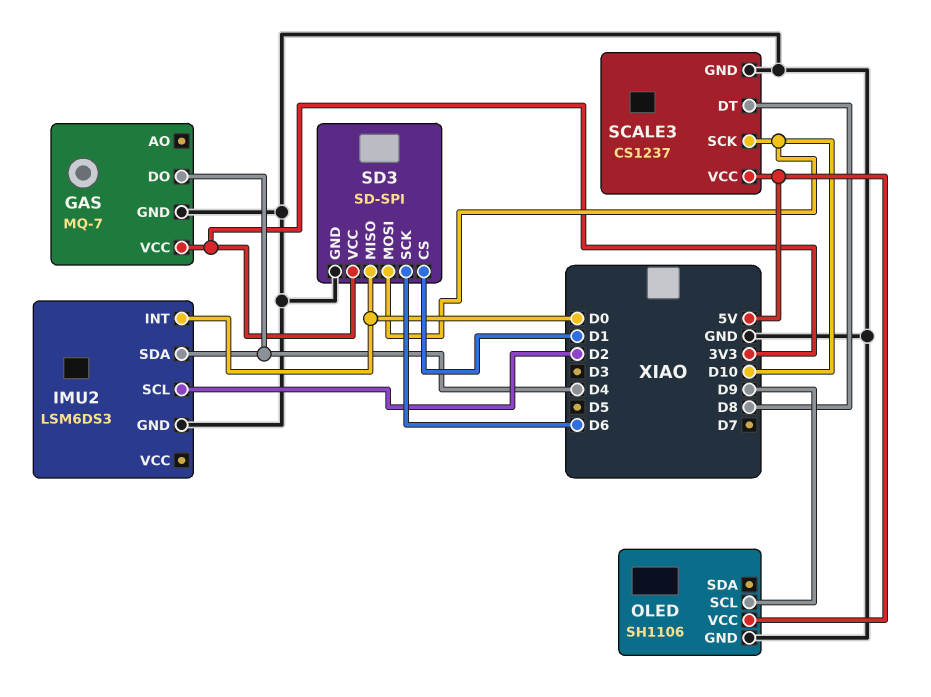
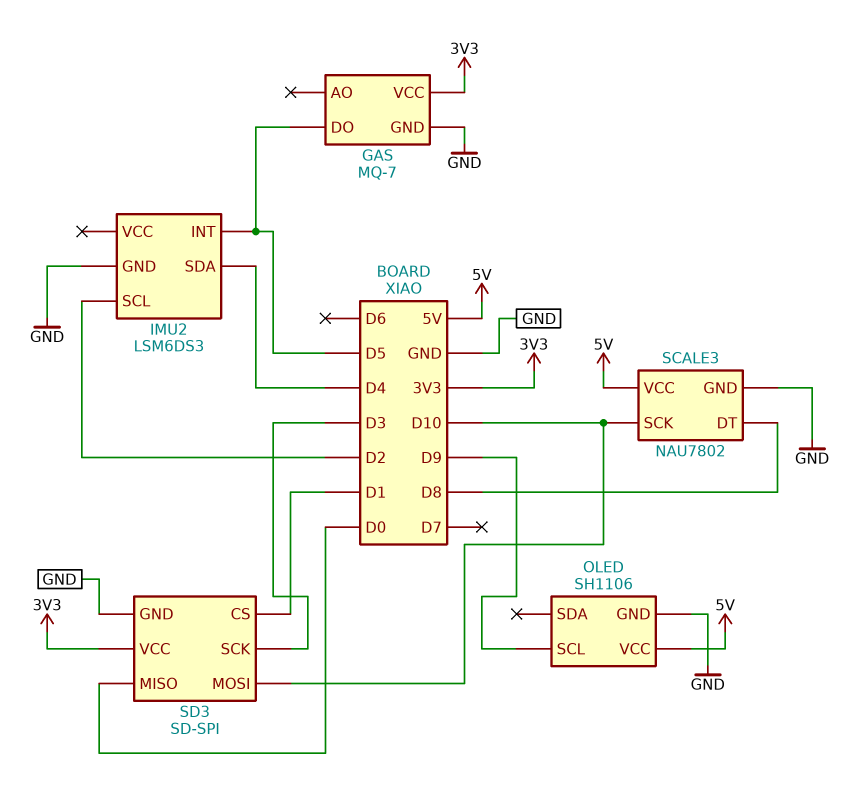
GAS pin DO: D4 -> D5
IMU2 pin INT: D0 -> D5
SCALE3: CS1237 -> NAU7802
SD3 pin SCK: D6 -> D3

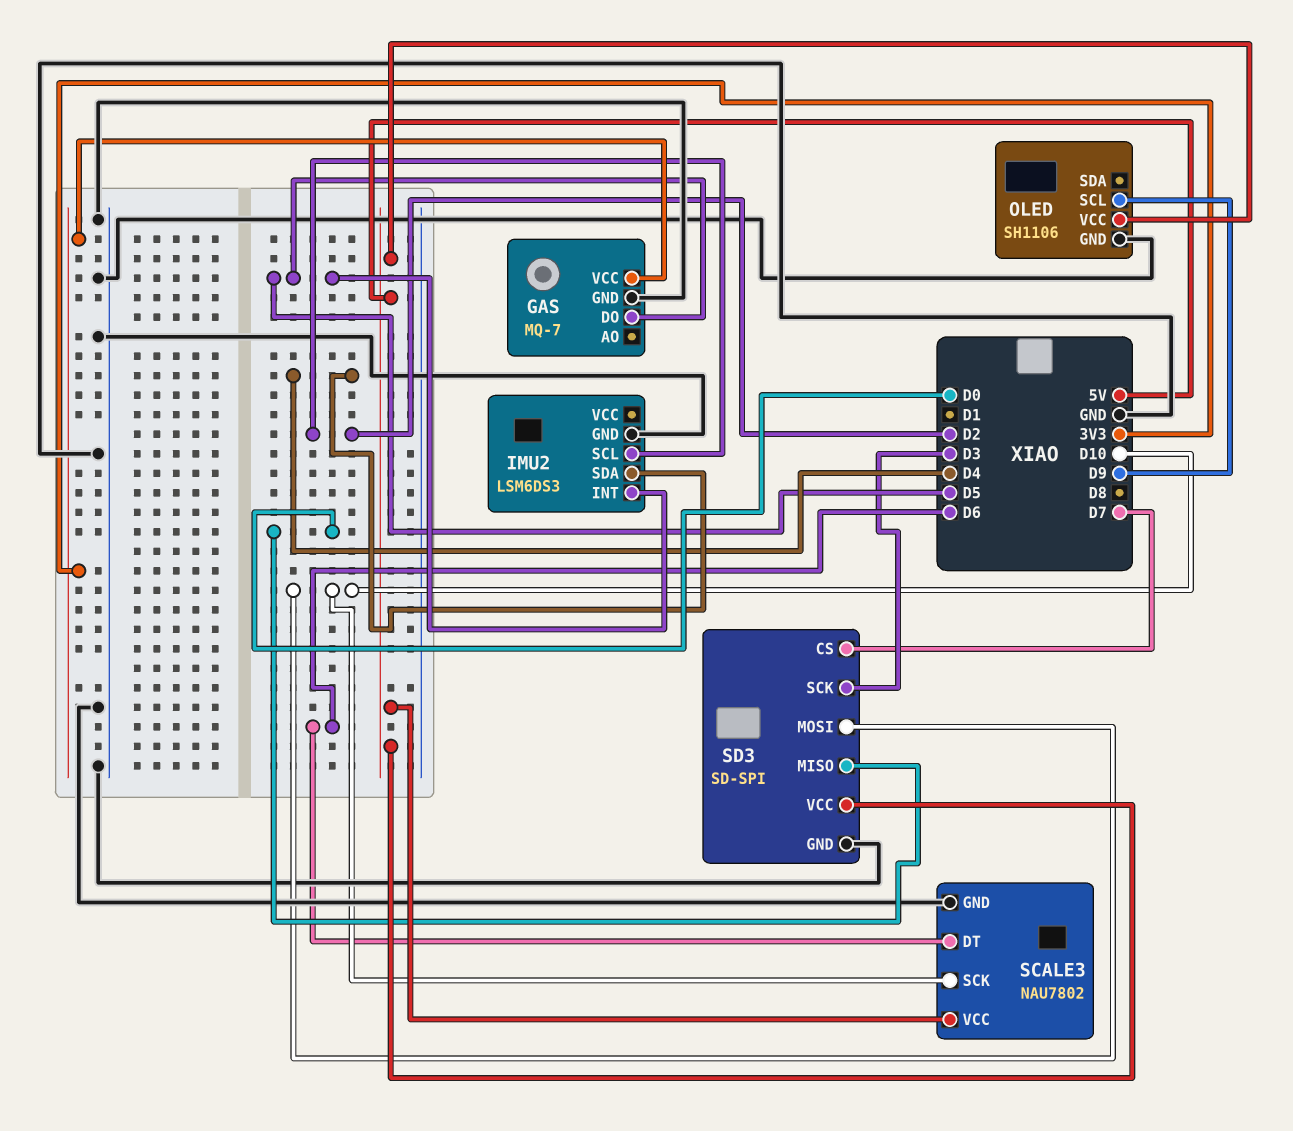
SCALE3 pin DT: D8 -> D6
SD3 pin CS: D1 -> D7
SD3 pin VCC: 3V3 -> 5V

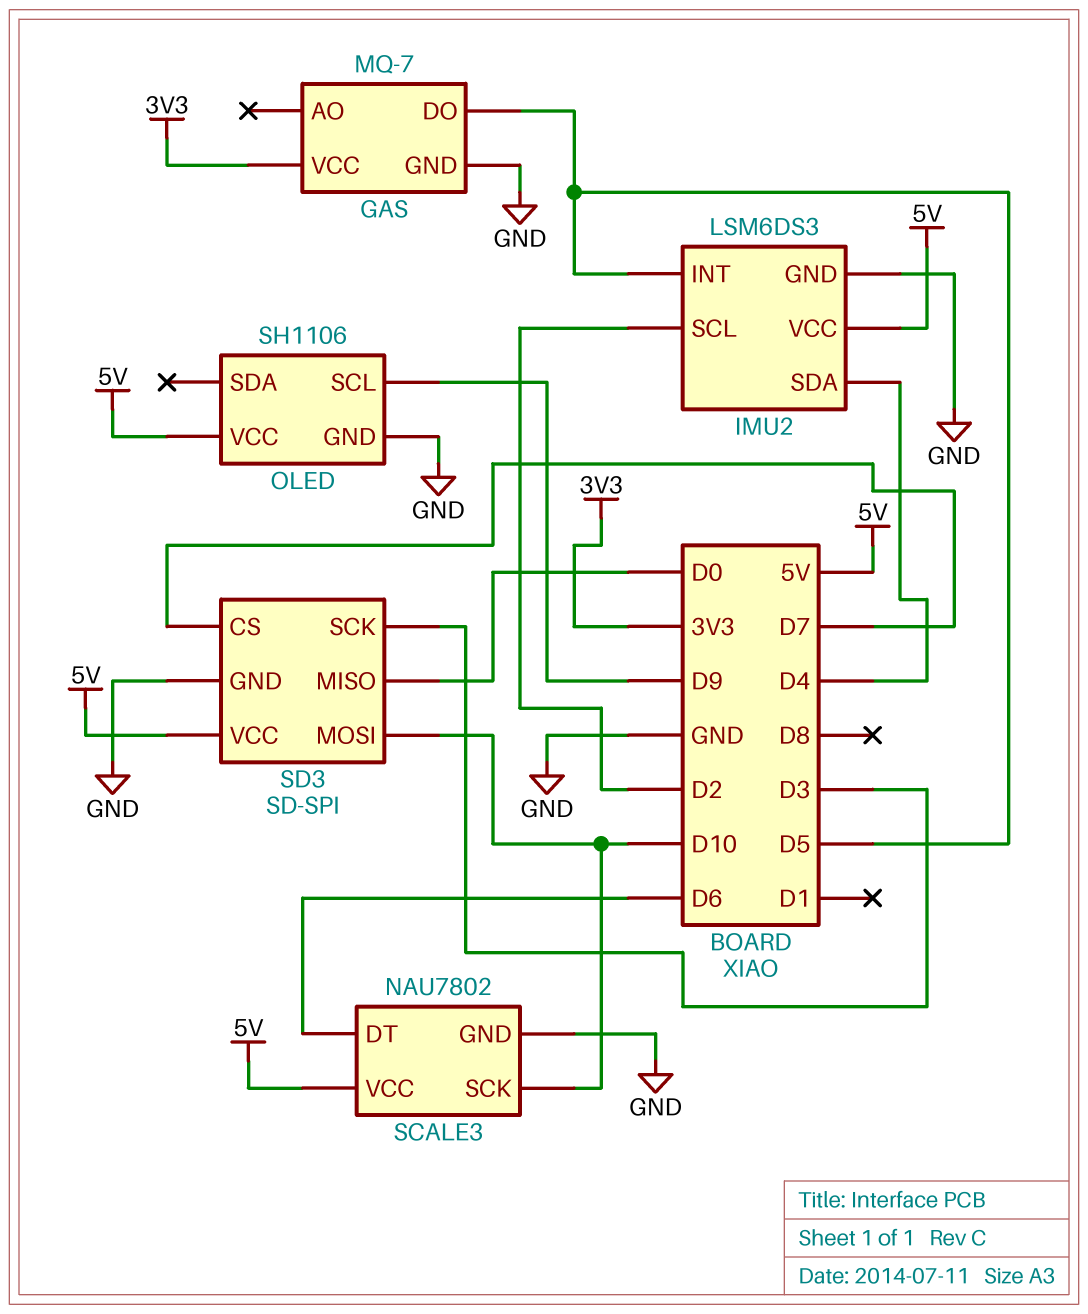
IMU2 pin VCC: none -> 5V

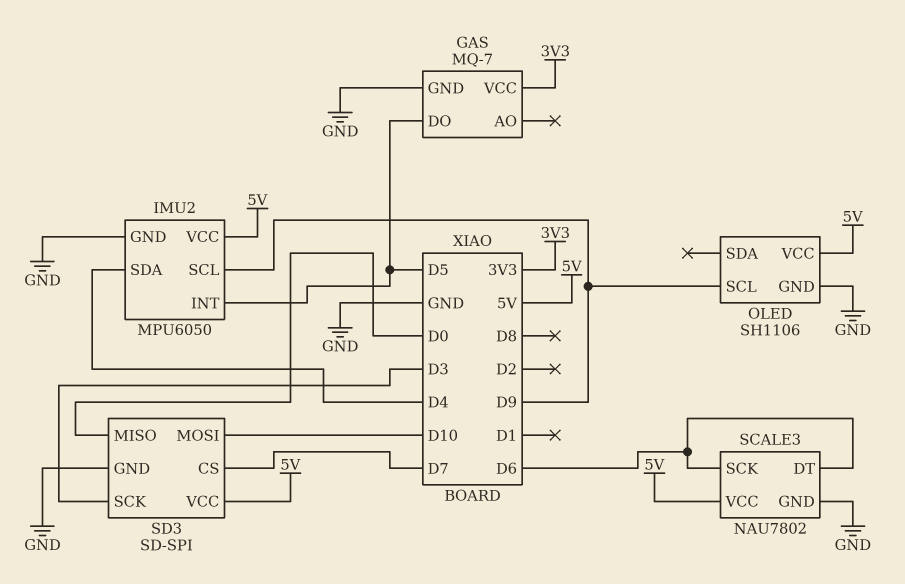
IMU2: LSM6DS3 -> MPU6050
IMU2 pin SCL: D2 -> D9
SCALE3 pin SCK: D10 -> D6

